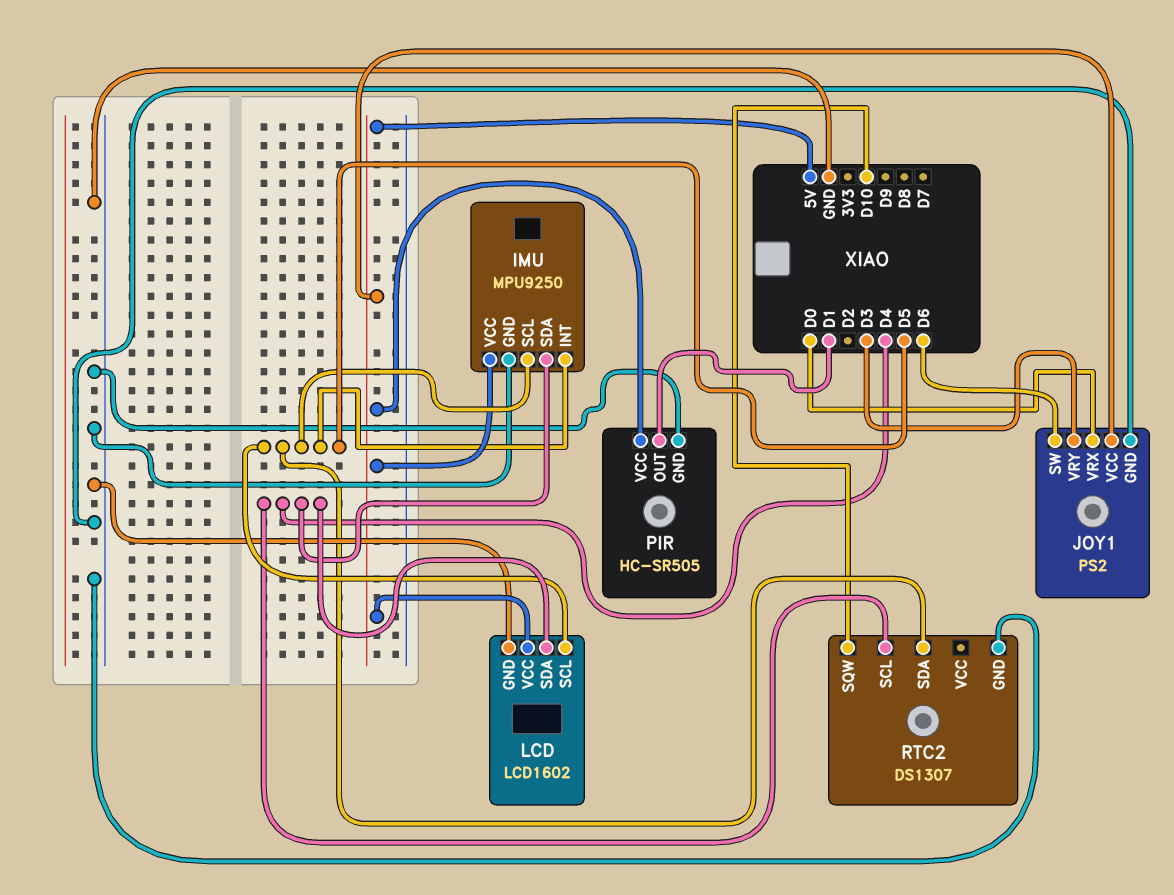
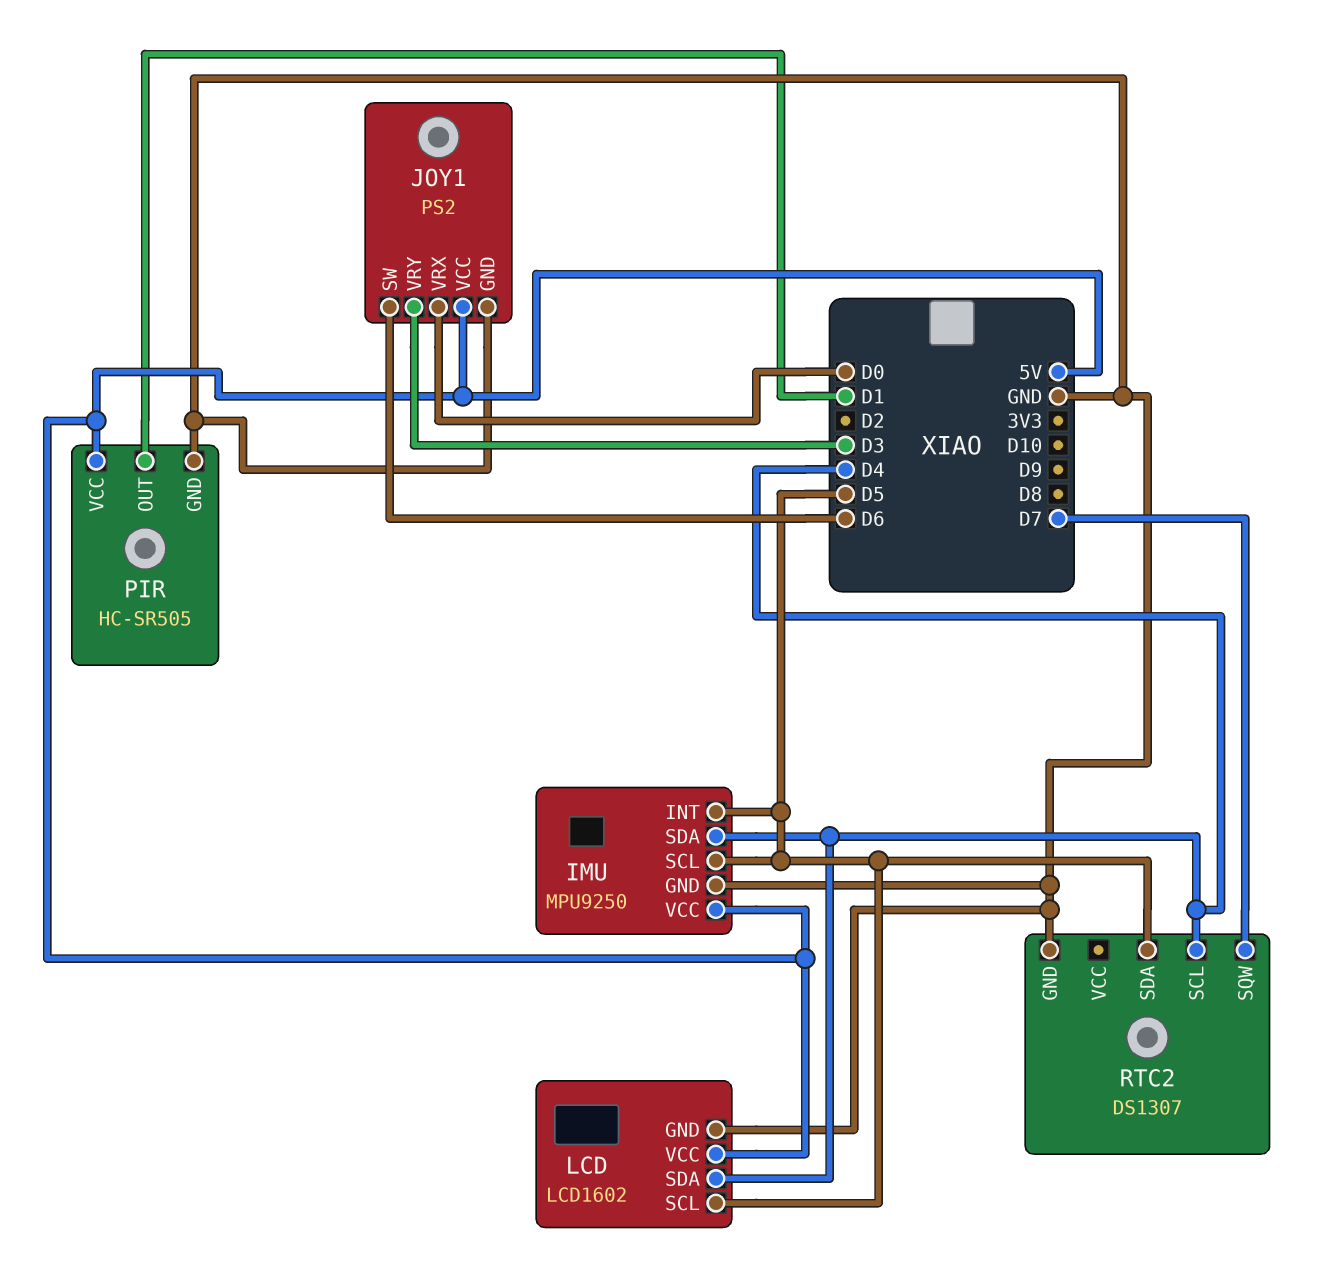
RTC2 pin SQW: D10 -> D7

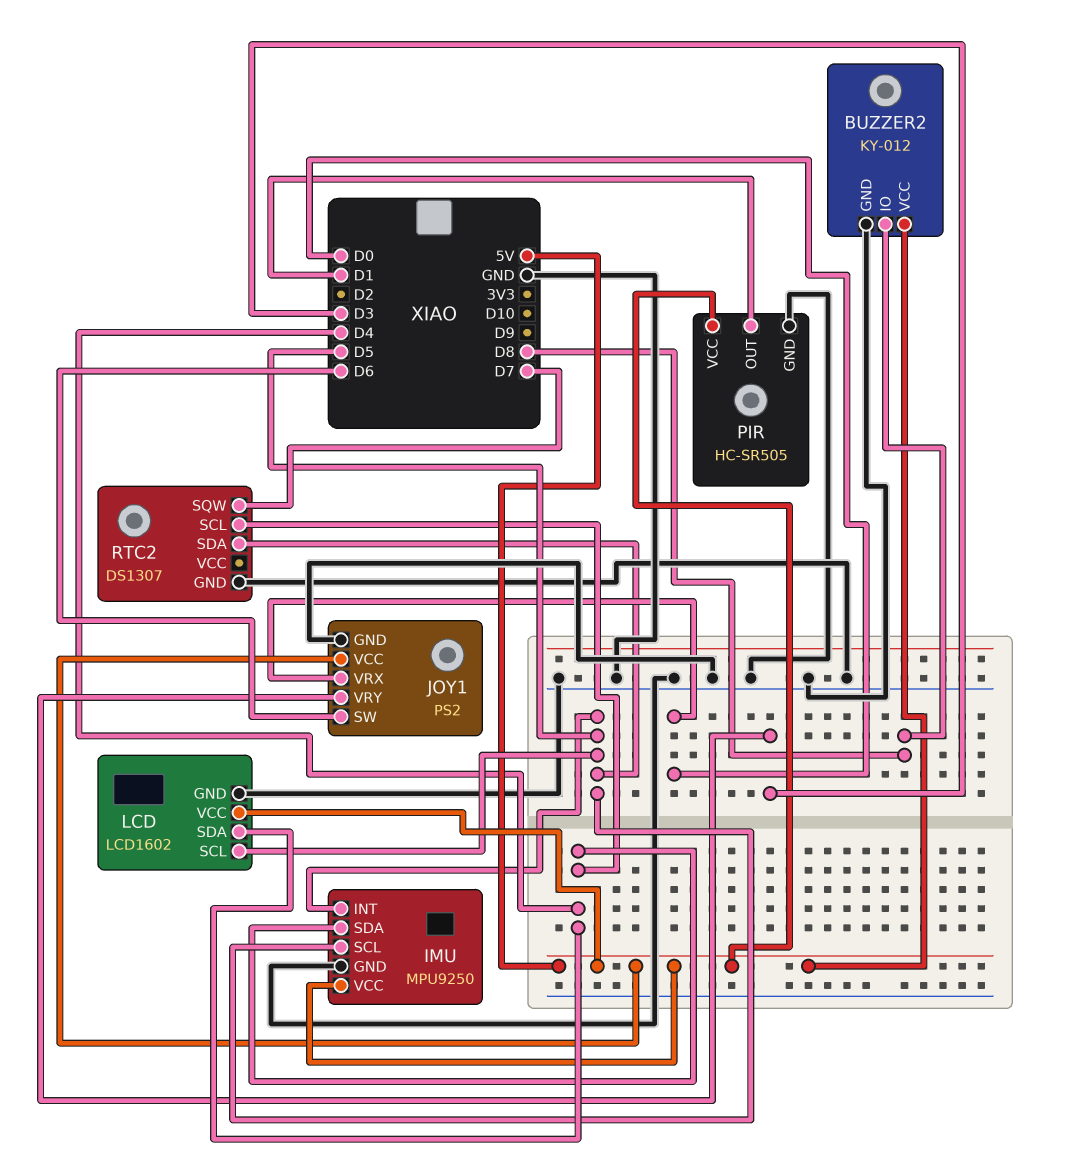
BUZZER2: none -> KY-012
BUZZER2 pin GND: none -> GND
BUZZER2 pin IO: none -> D8
BUZZER2 pin VCC: none -> 5V

